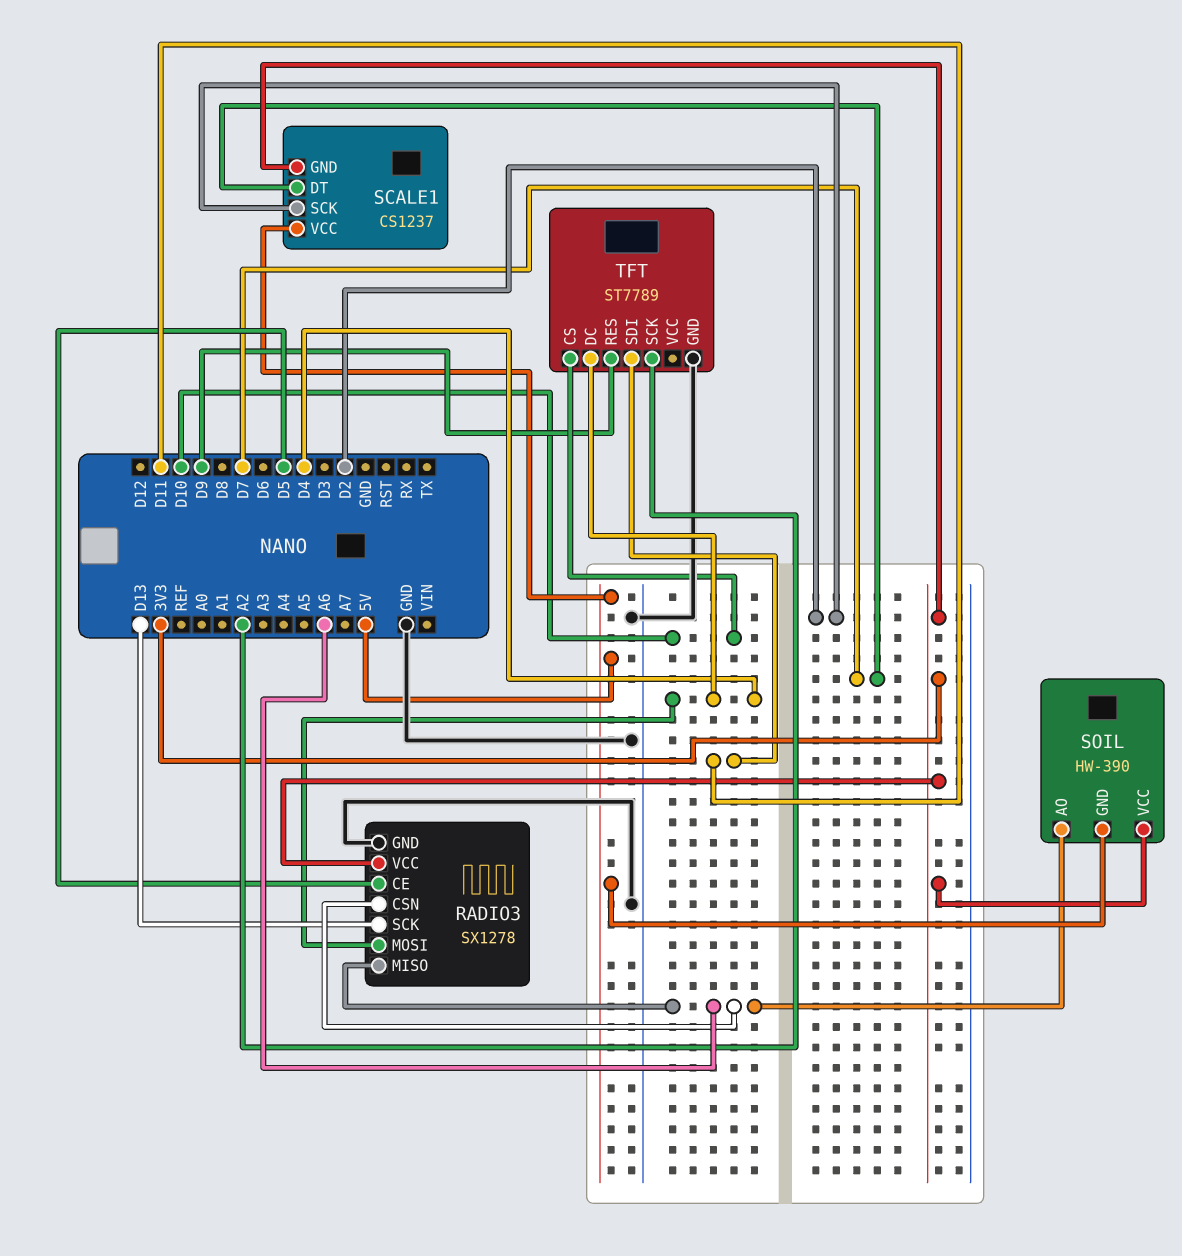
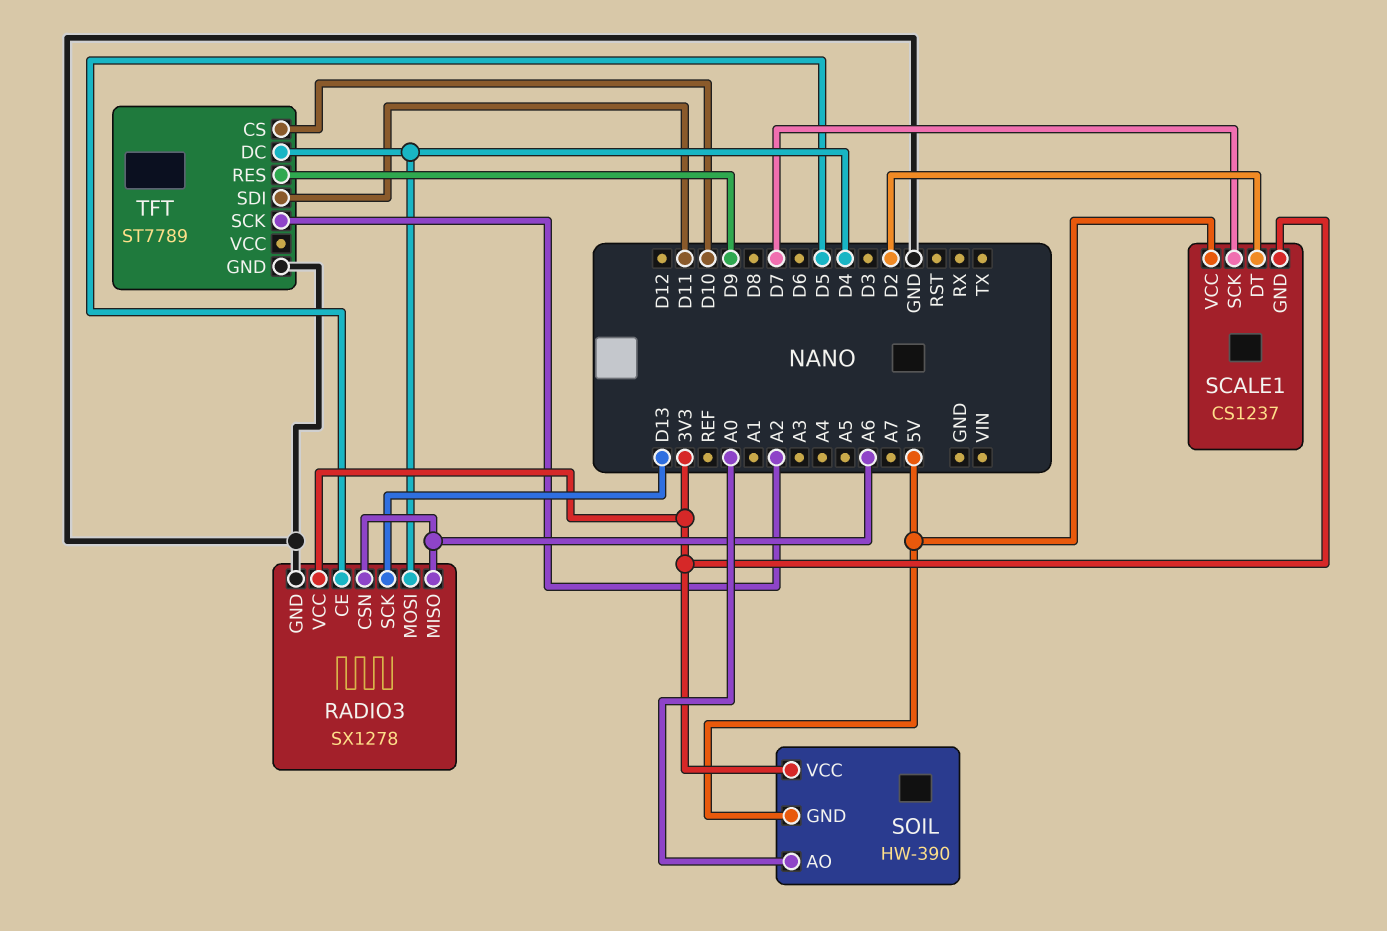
SCALE1 pin DT: D7 -> D2
SCALE1 pin SCK: D2 -> D7
SOIL pin AO: A6 -> A0

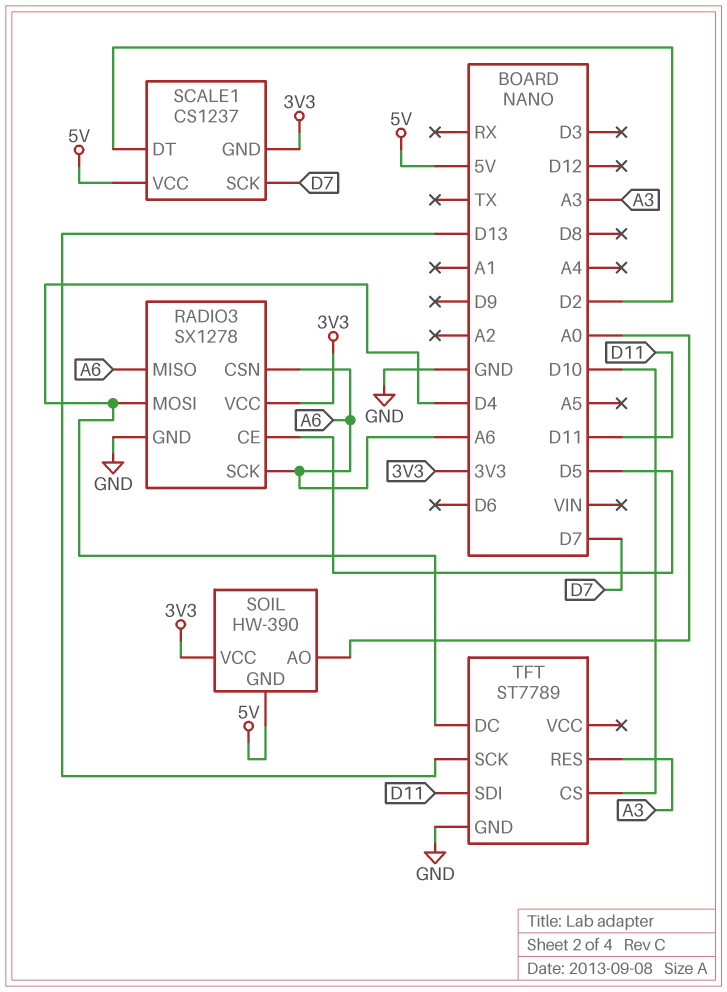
RADIO3 pin SCK: D13 -> A6
TFT pin RES: D9 -> A3
TFT pin SCK: A2 -> D13

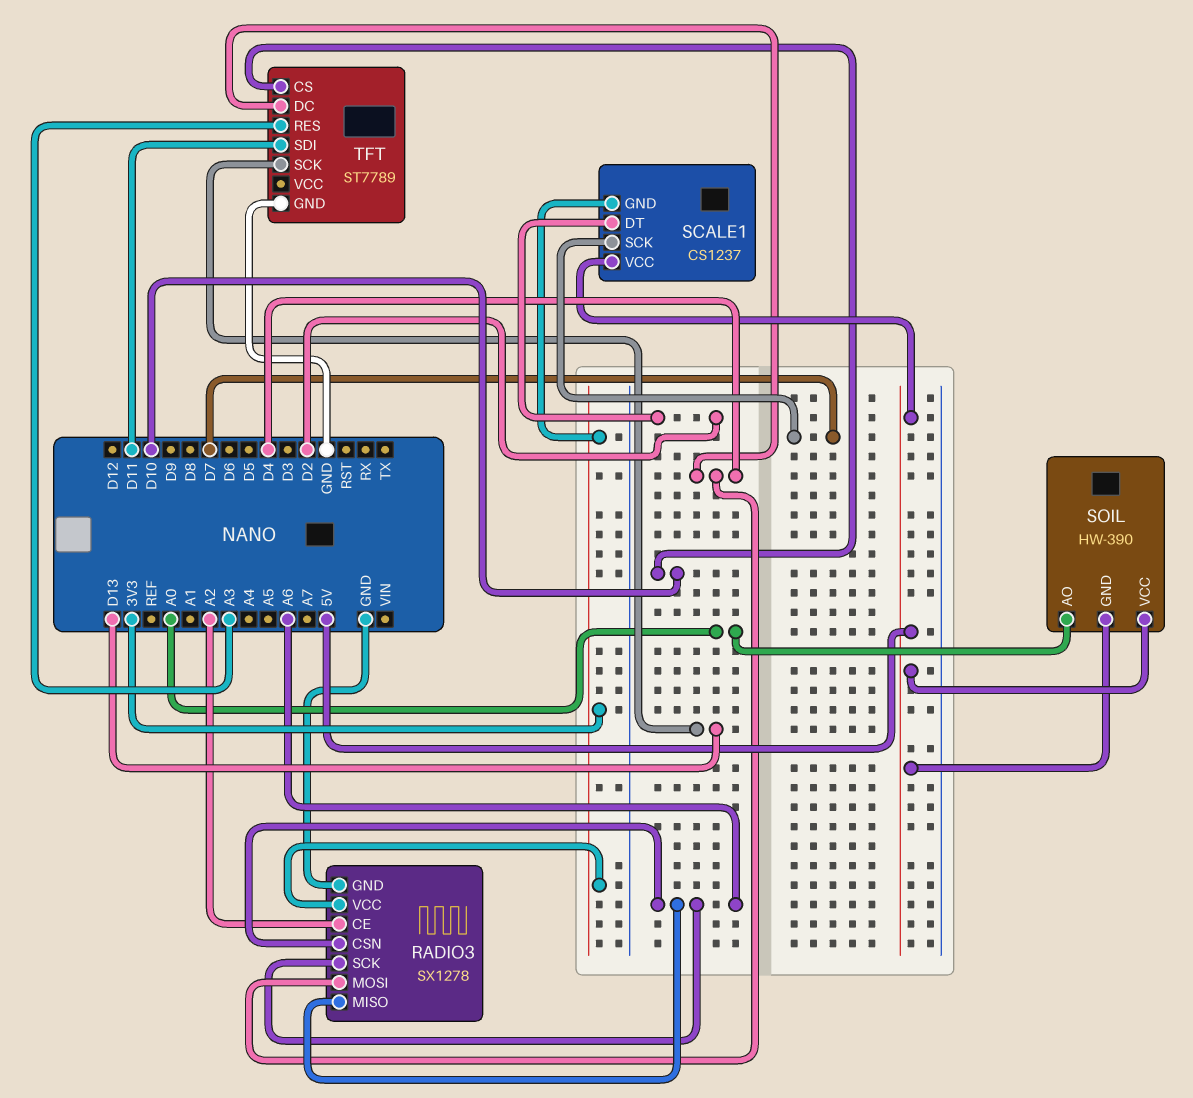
RADIO3 pin CE: D5 -> A2
SOIL pin VCC: 3V3 -> 5V

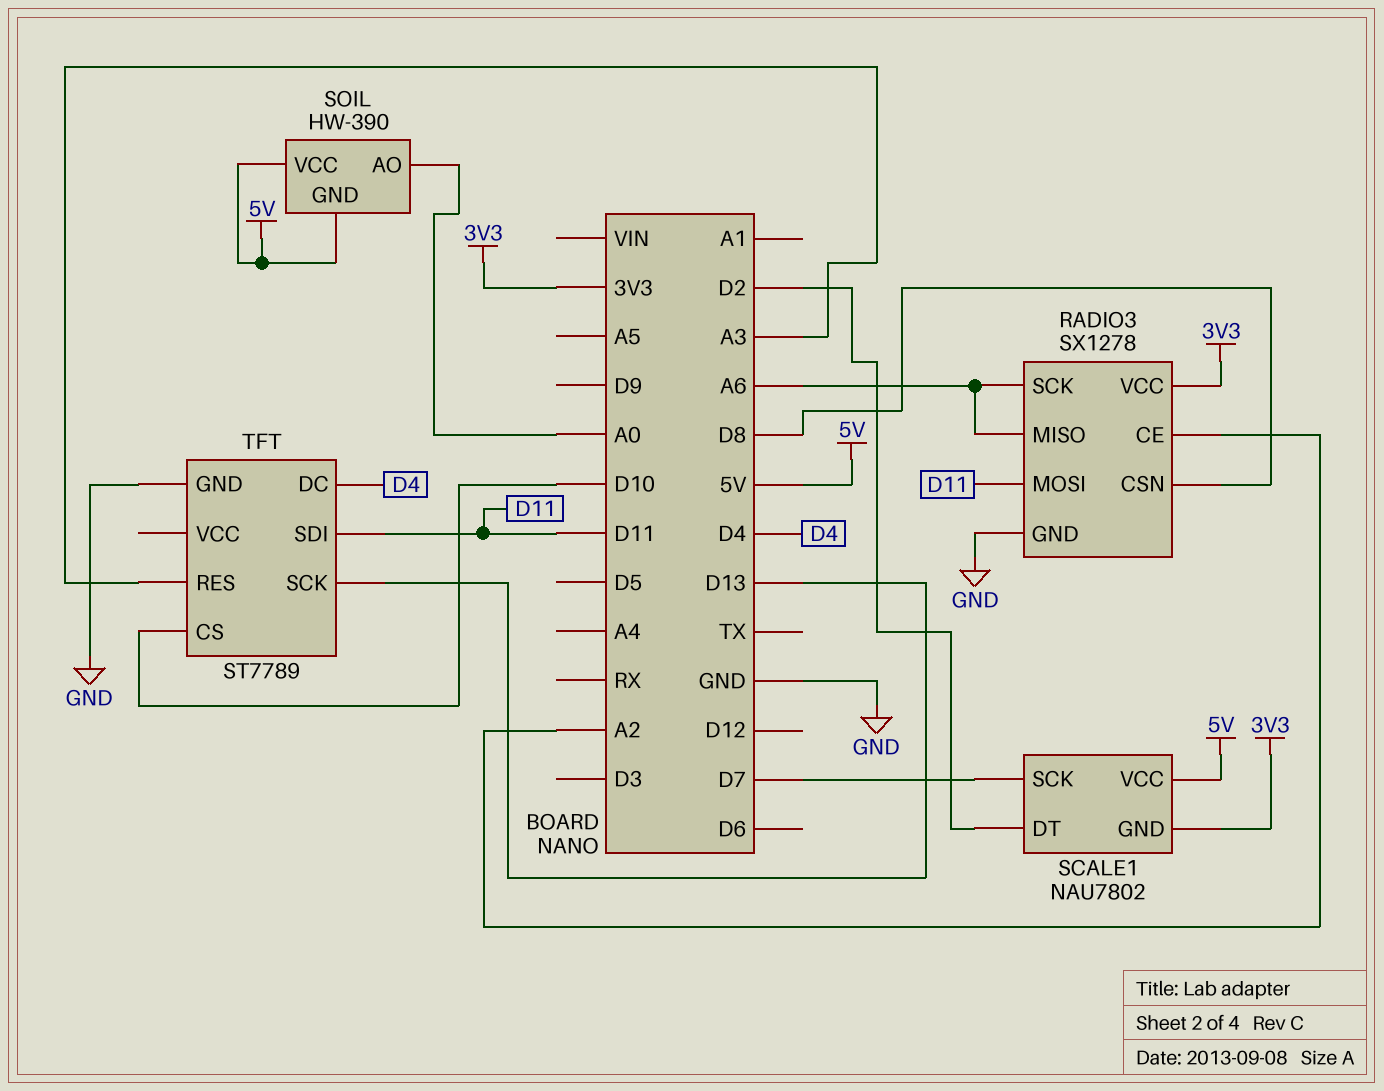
RADIO3 pin CSN: A6 -> D8
RADIO3 pin MOSI: D4 -> D11
SCALE1: CS1237 -> NAU7802

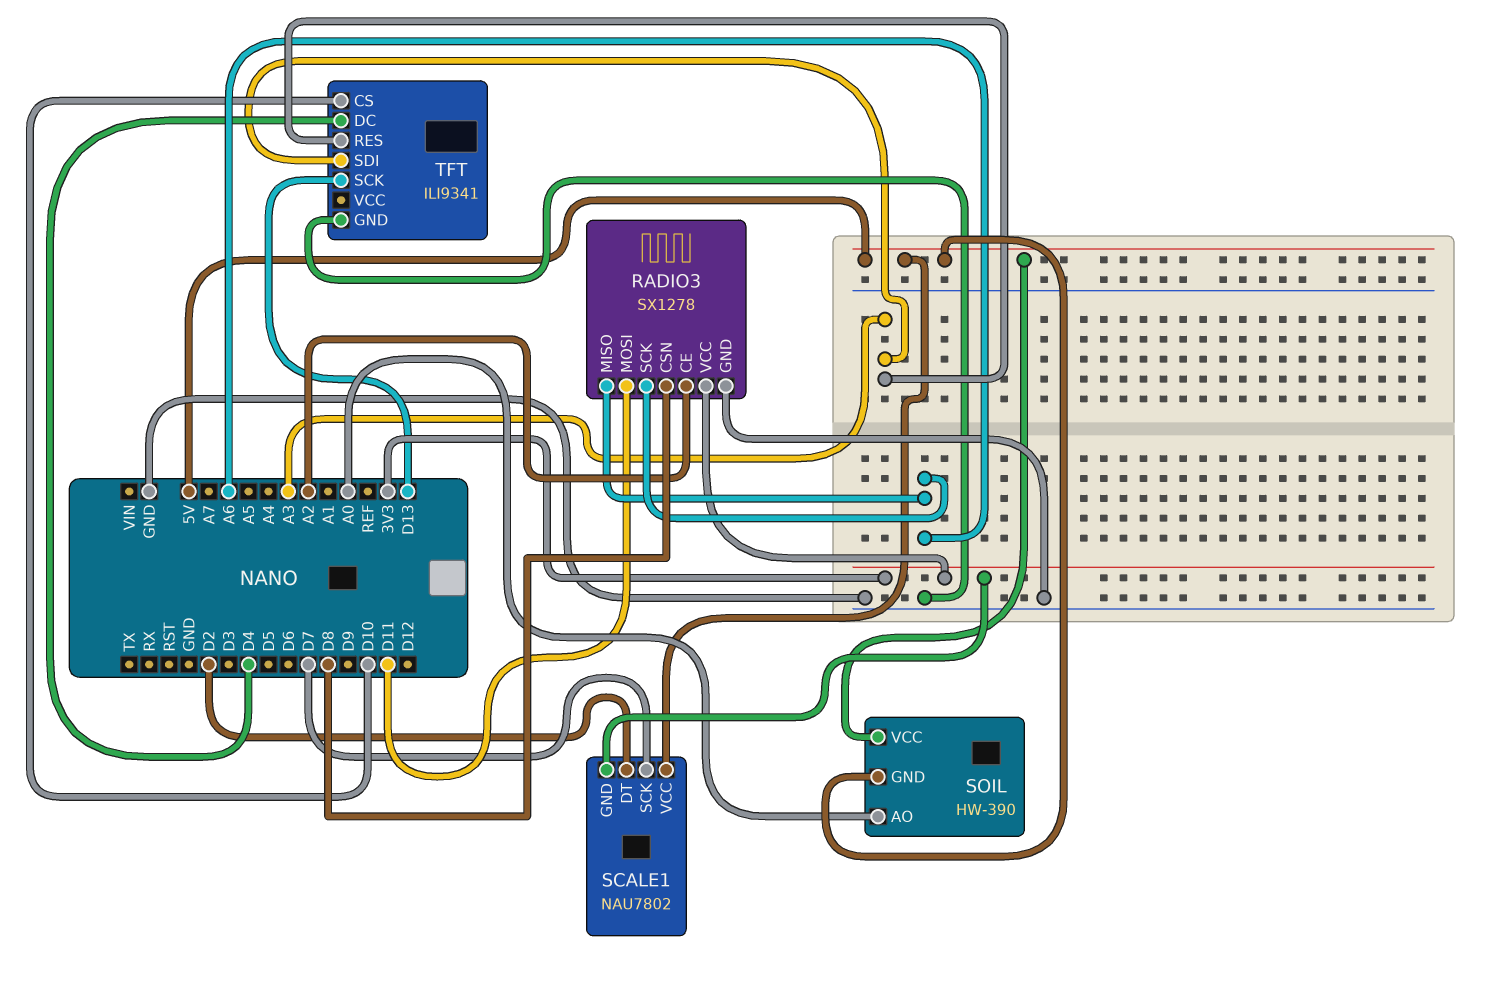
TFT: ST7789 -> ILI9341
TFT pin SDI: D11 -> A3

